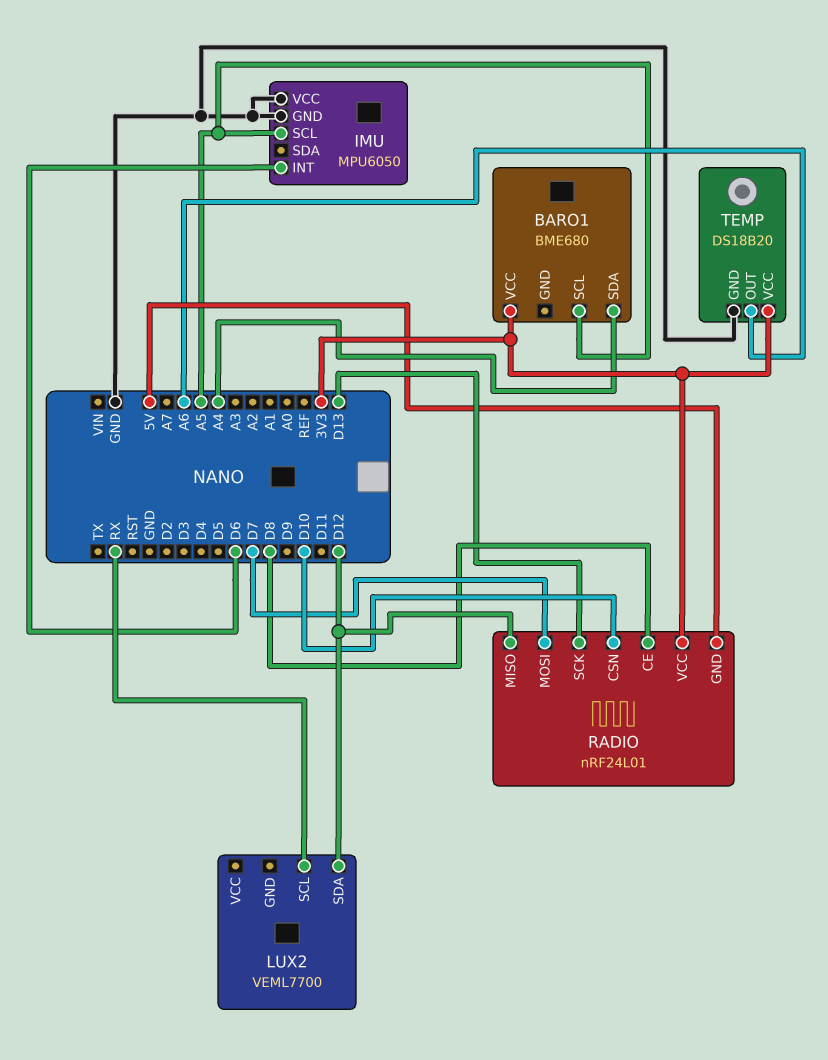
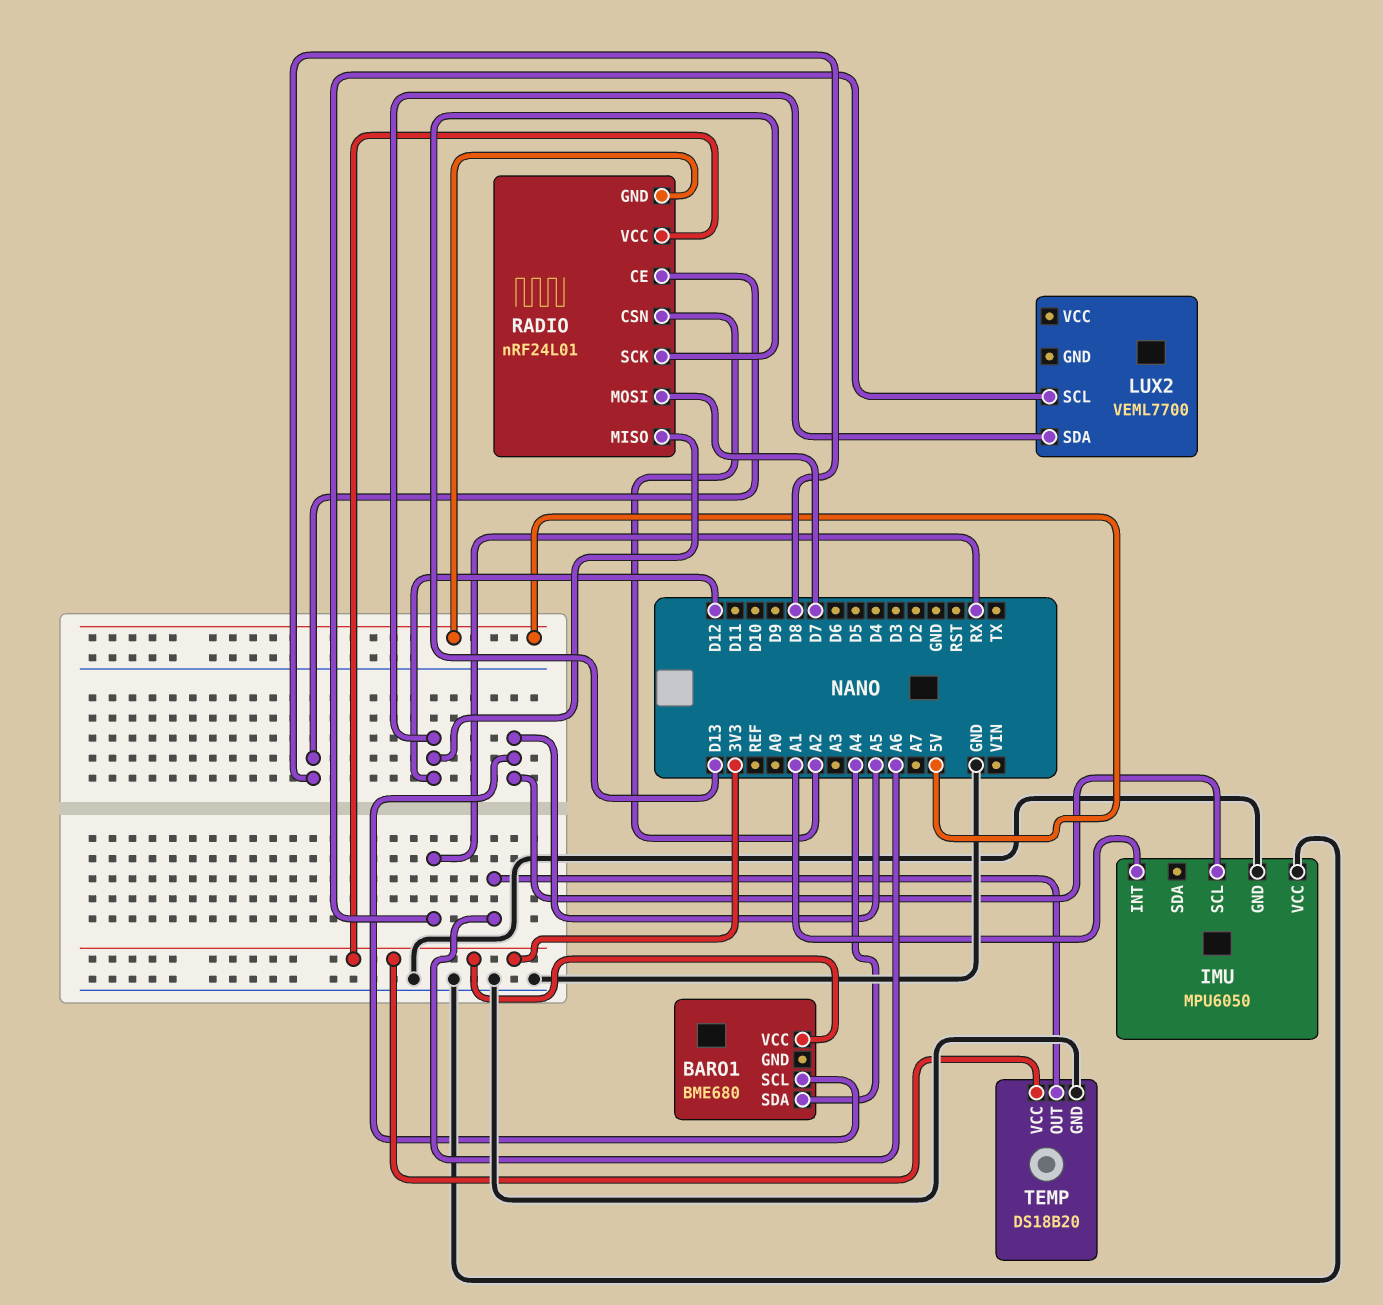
IMU pin INT: D6 -> A1
RADIO pin CSN: D10 -> A2

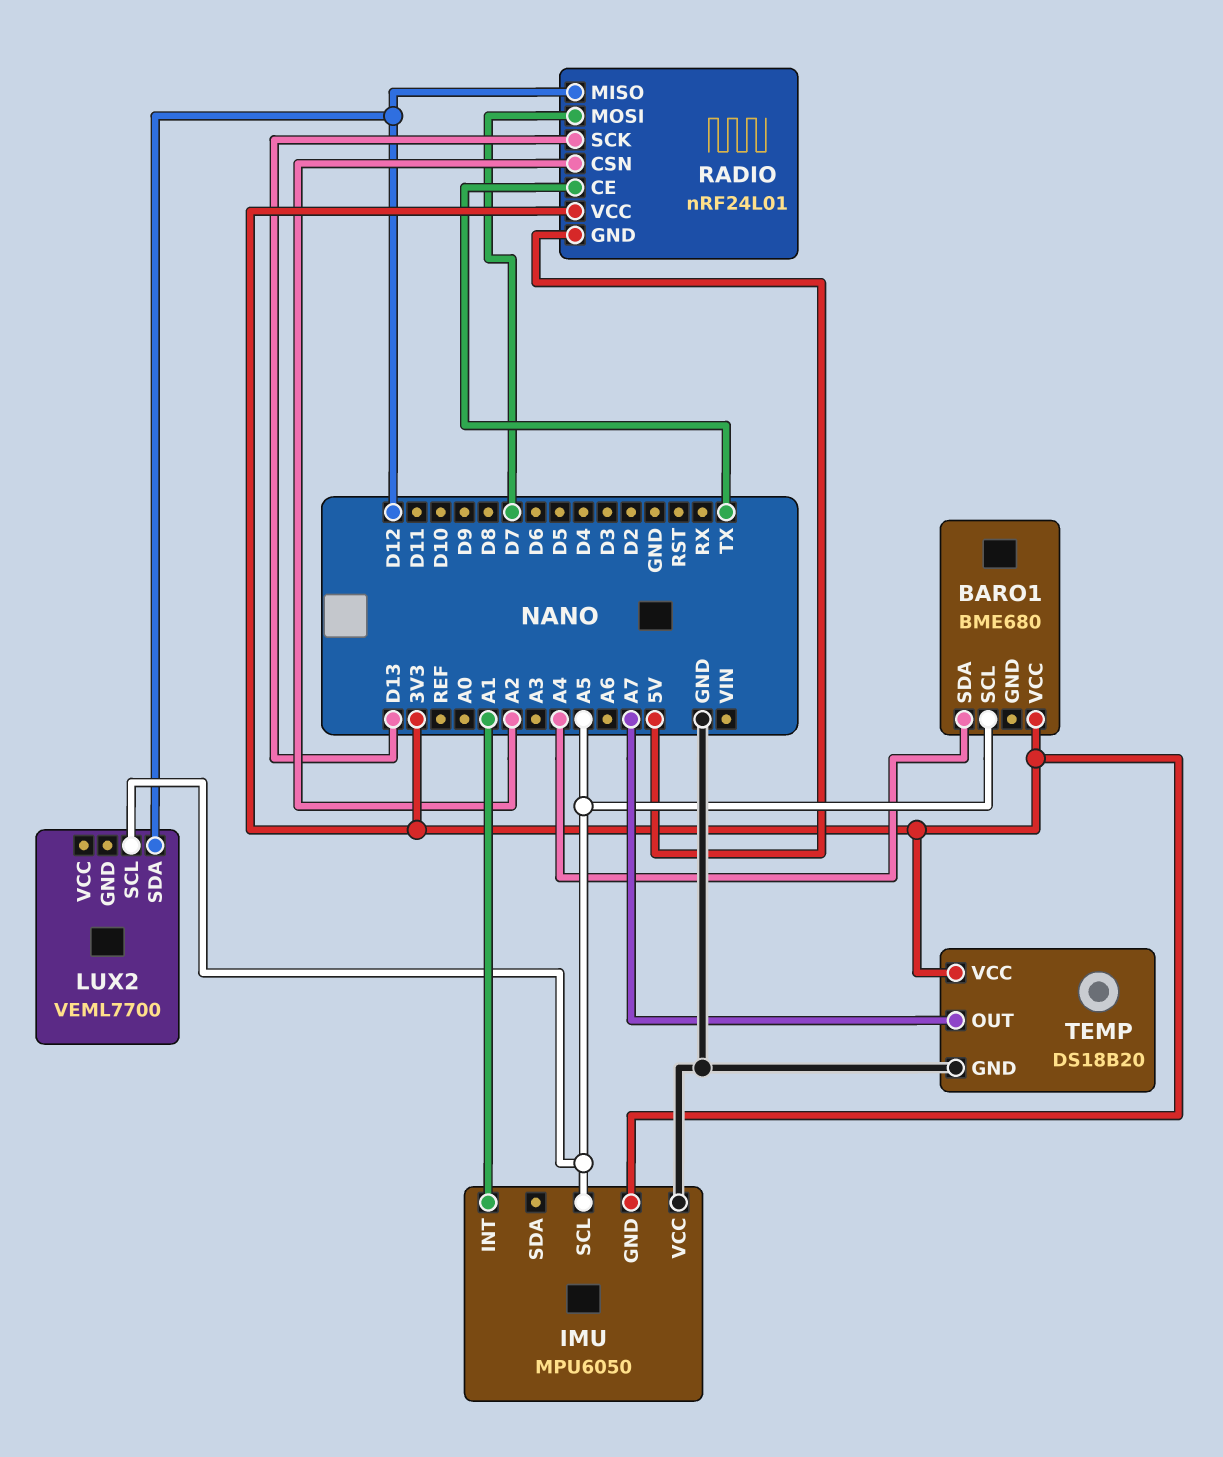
IMU pin GND: GND -> 3V3
LUX2 pin SCL: RX -> A5
RADIO pin CE: D8 -> TX
TEMP pin OUT: A6 -> A7

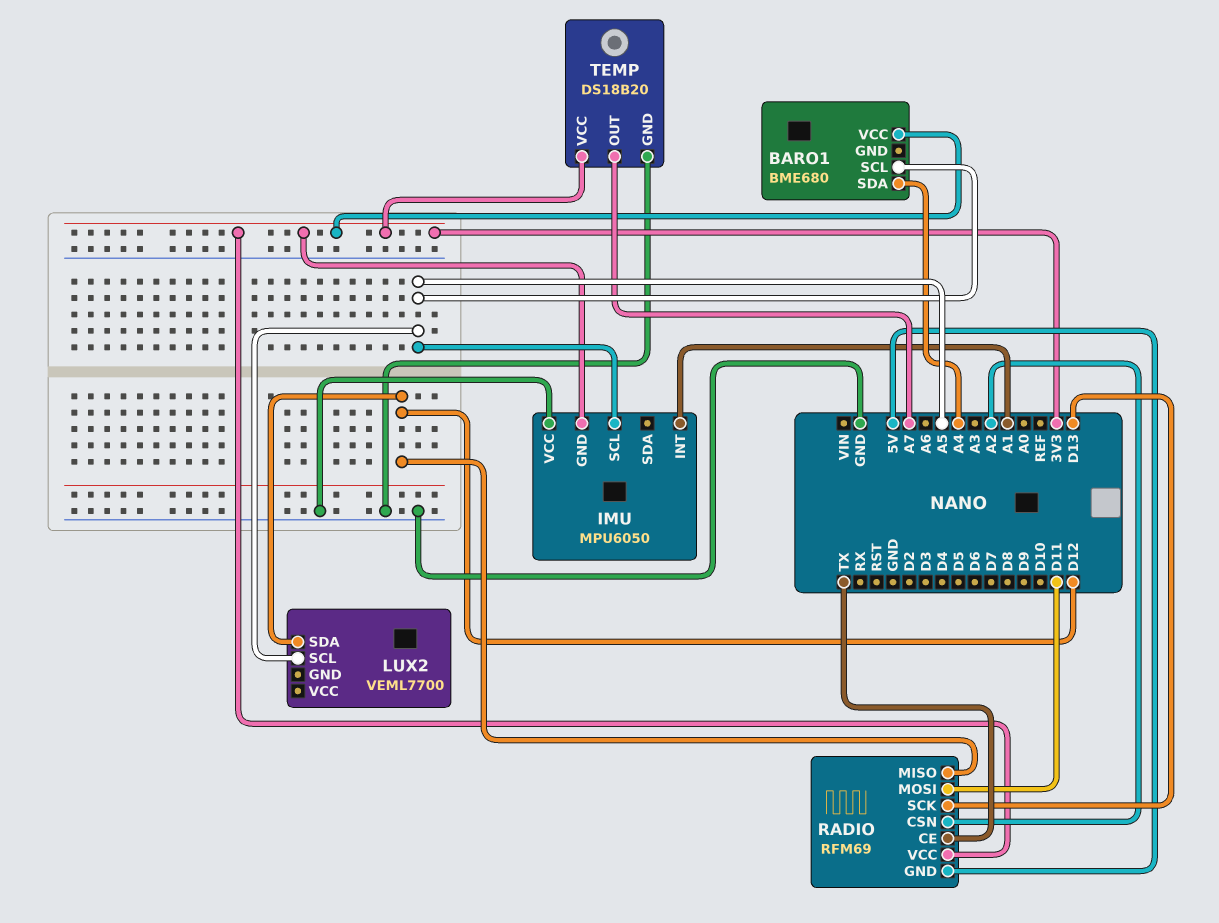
RADIO: nRF24L01 -> RFM69
RADIO pin MOSI: D7 -> D11

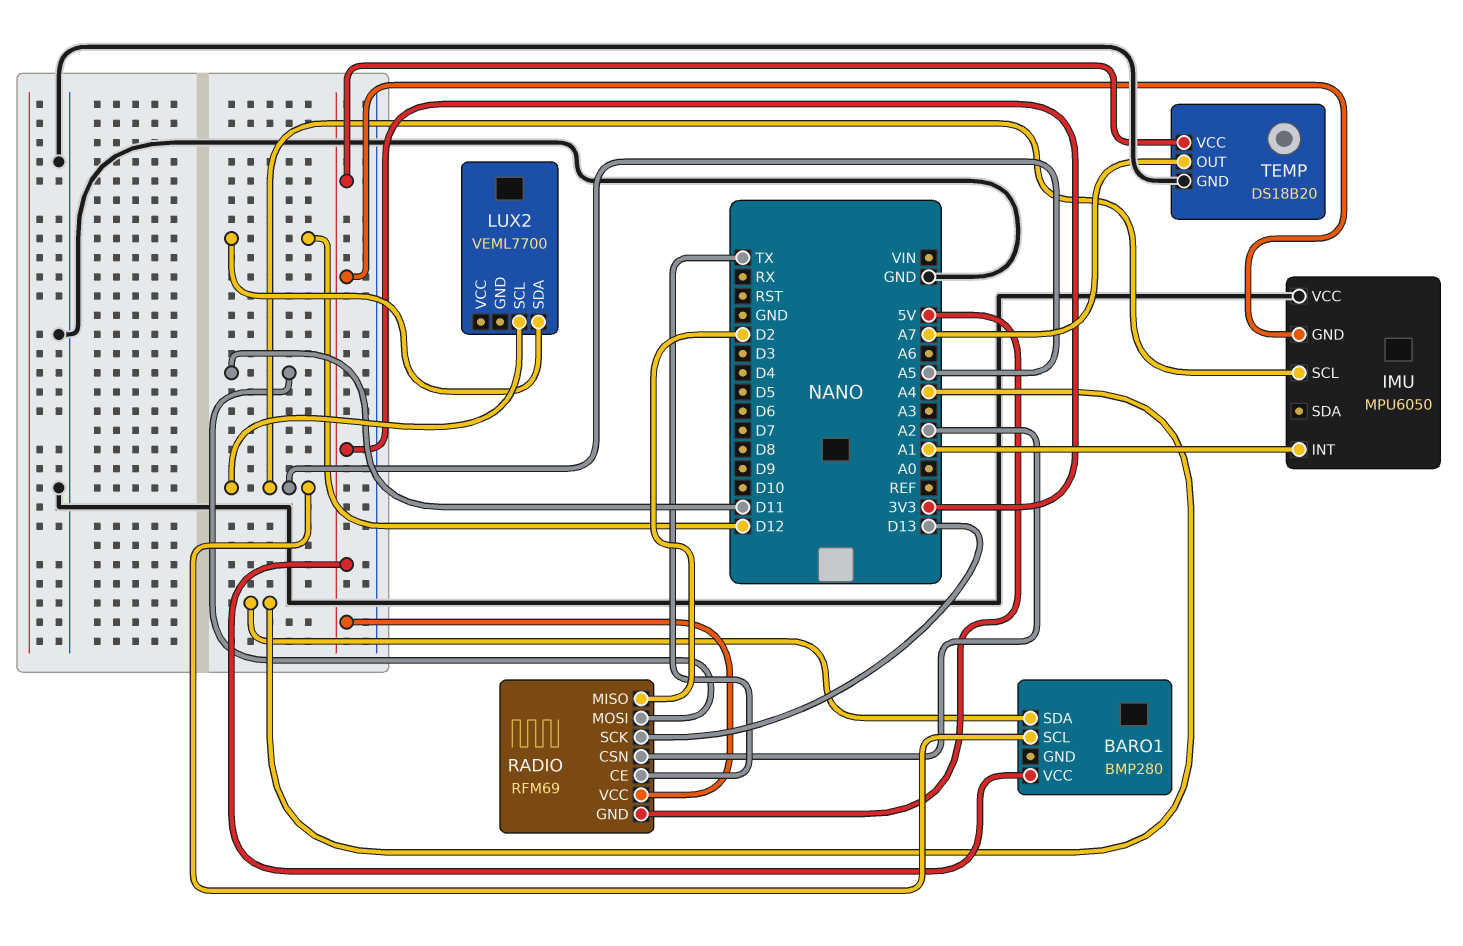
BARO1: BME680 -> BMP280
RADIO pin MISO: D12 -> D2

